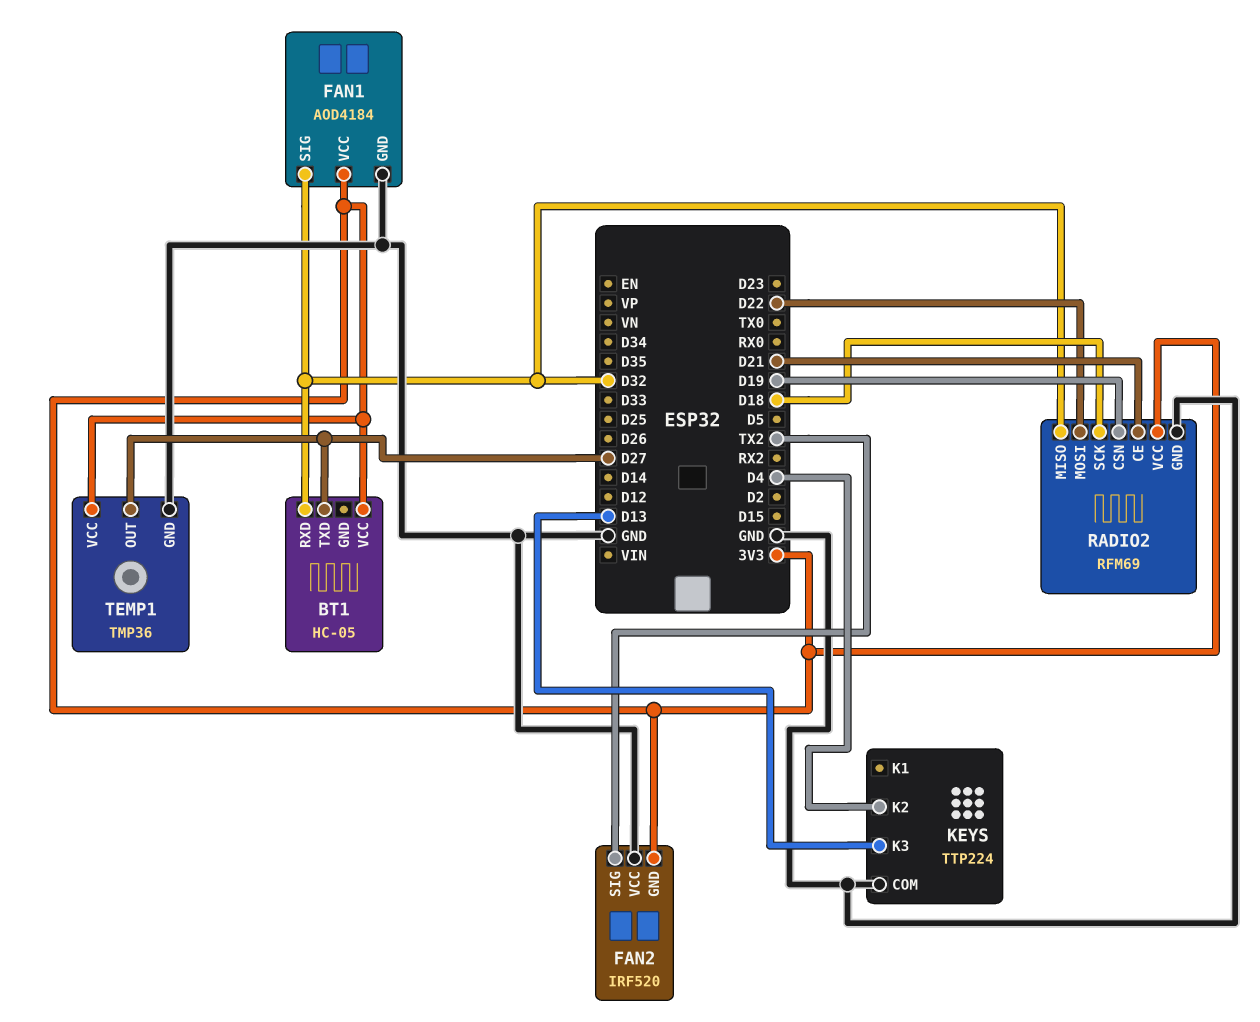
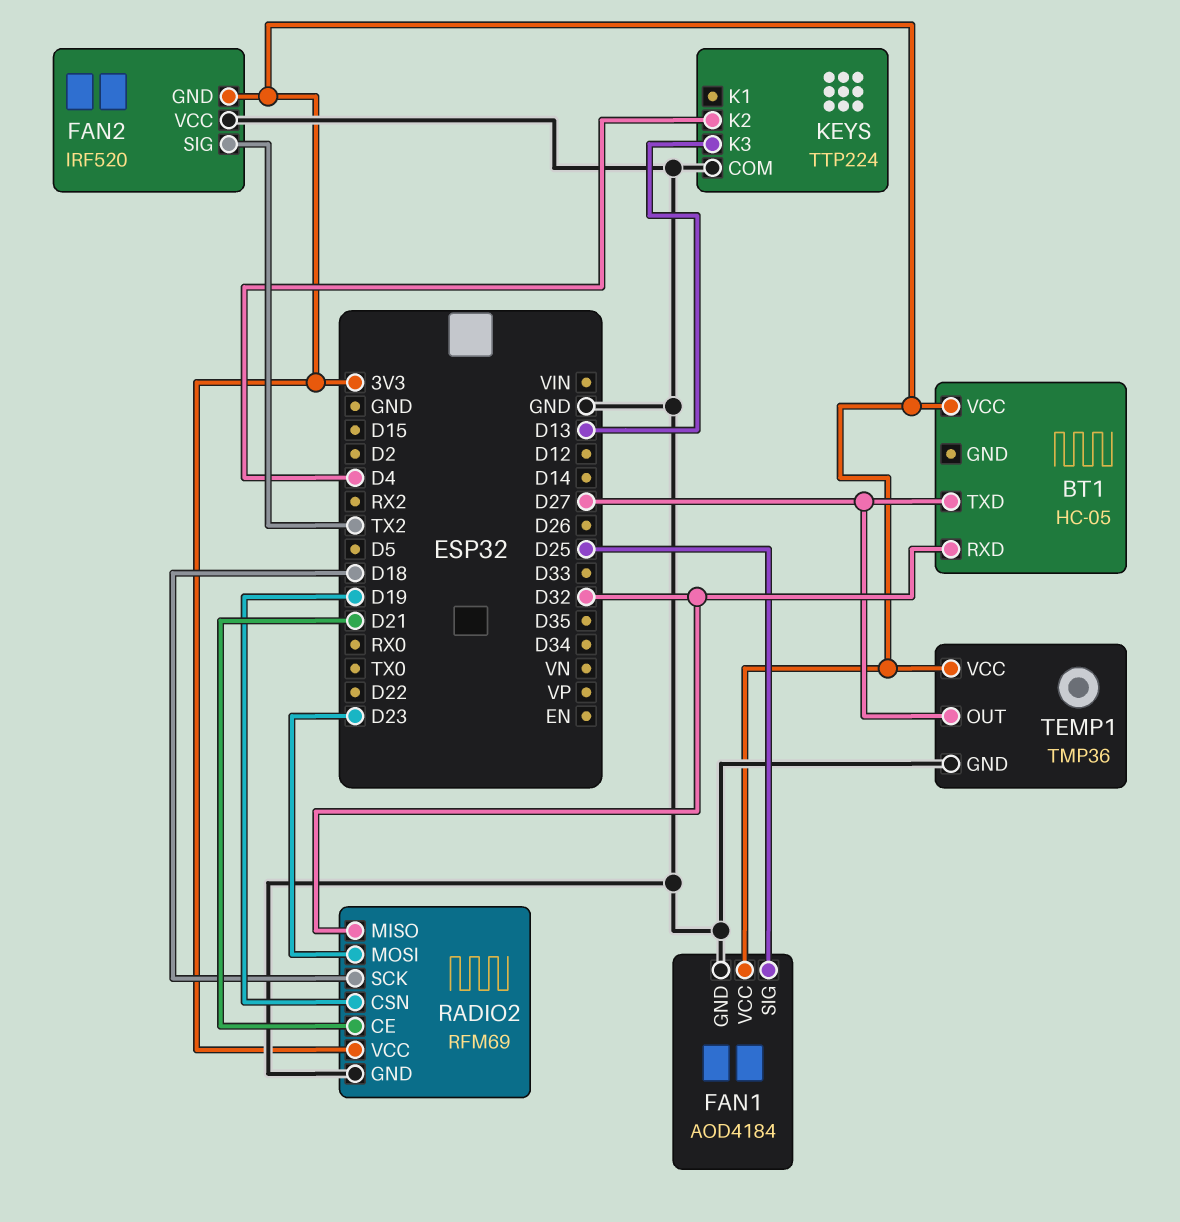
FAN1 pin SIG: D32 -> D25
RADIO2 pin MOSI: D22 -> D23

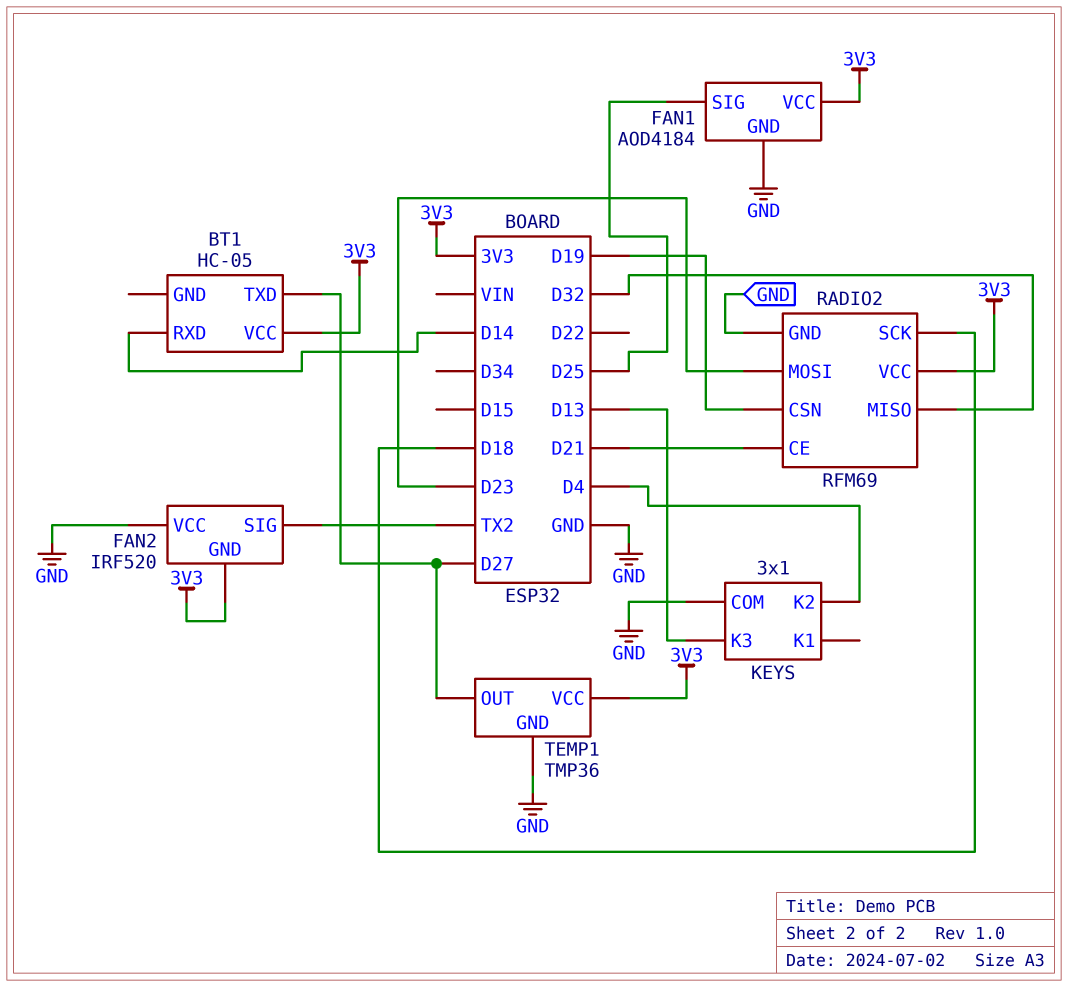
BT1 pin RXD: D32 -> D14
KEYS: TTP224 -> 3x1

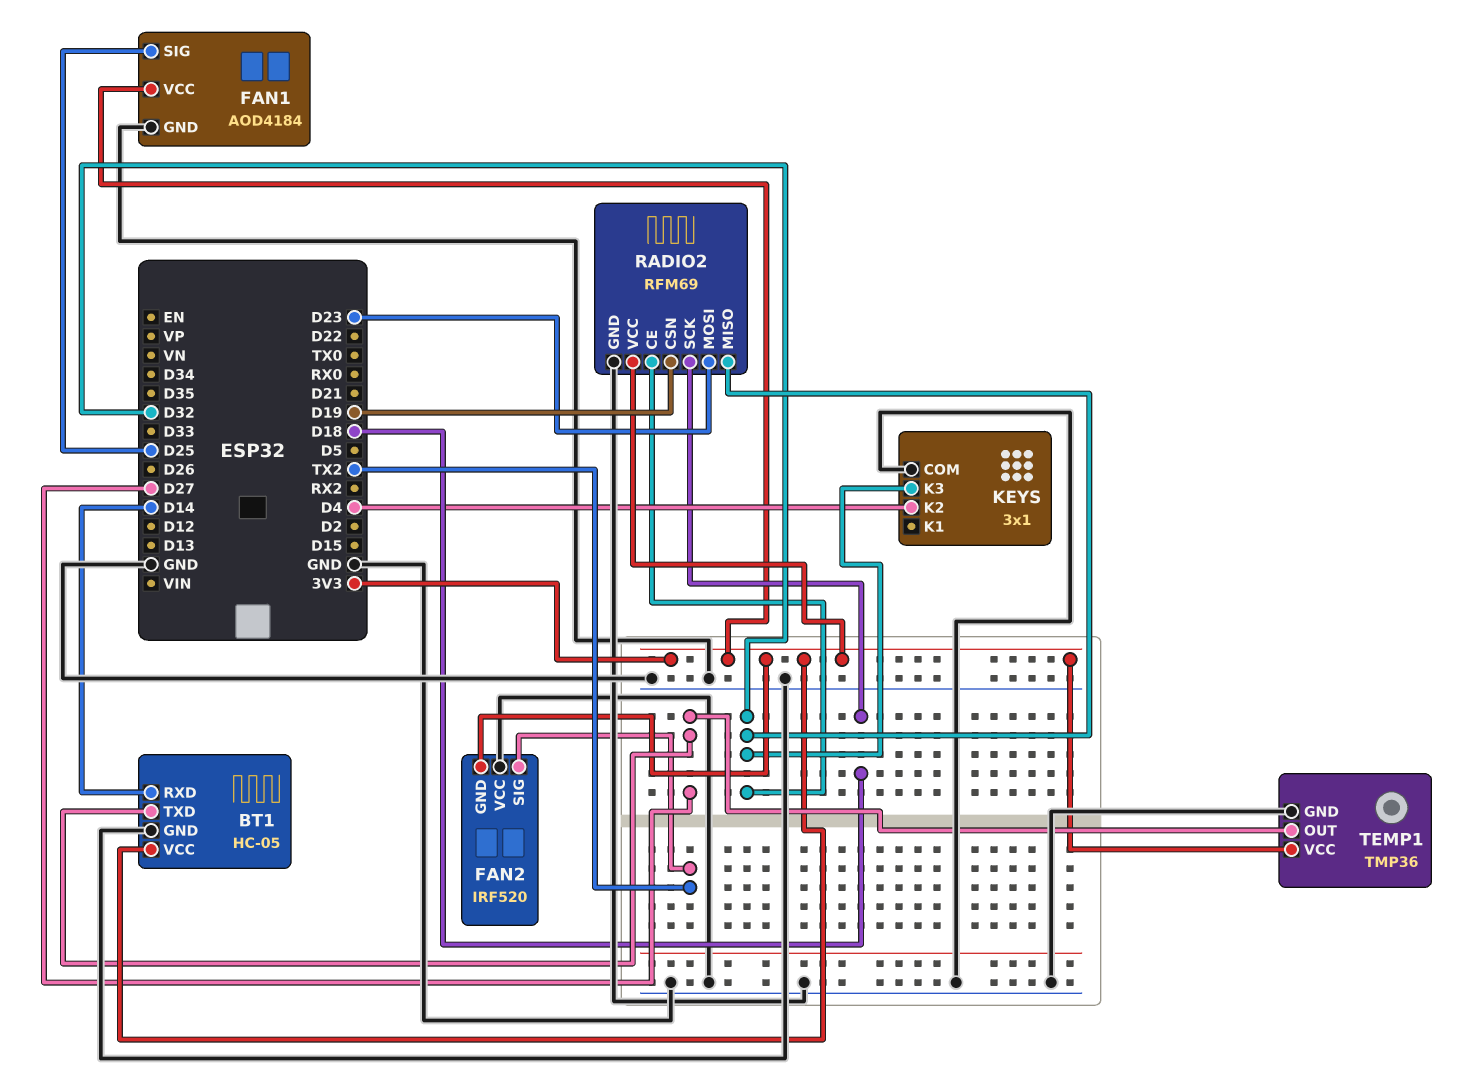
BT1 pin GND: none -> GND
KEYS pin K3: D13 -> D32
RADIO2 pin CE: D21 -> D32

